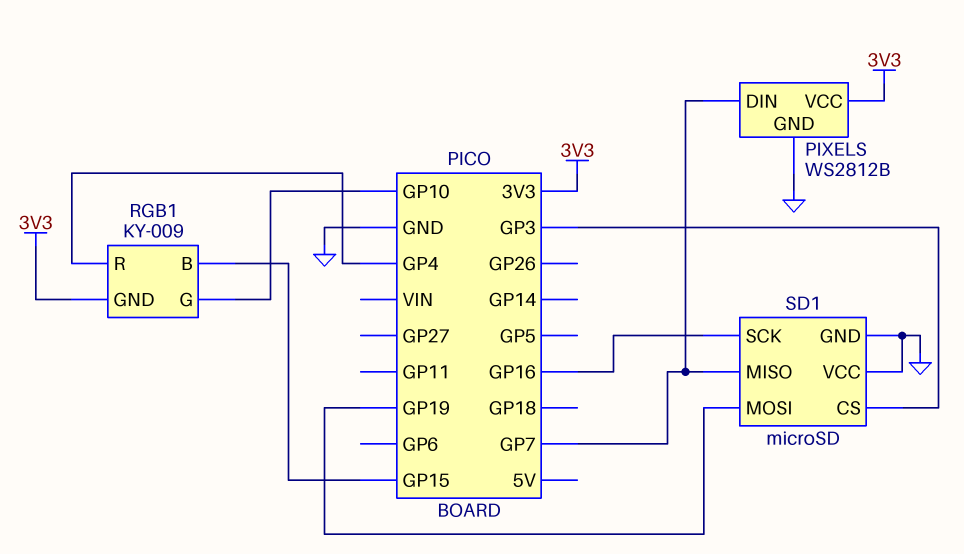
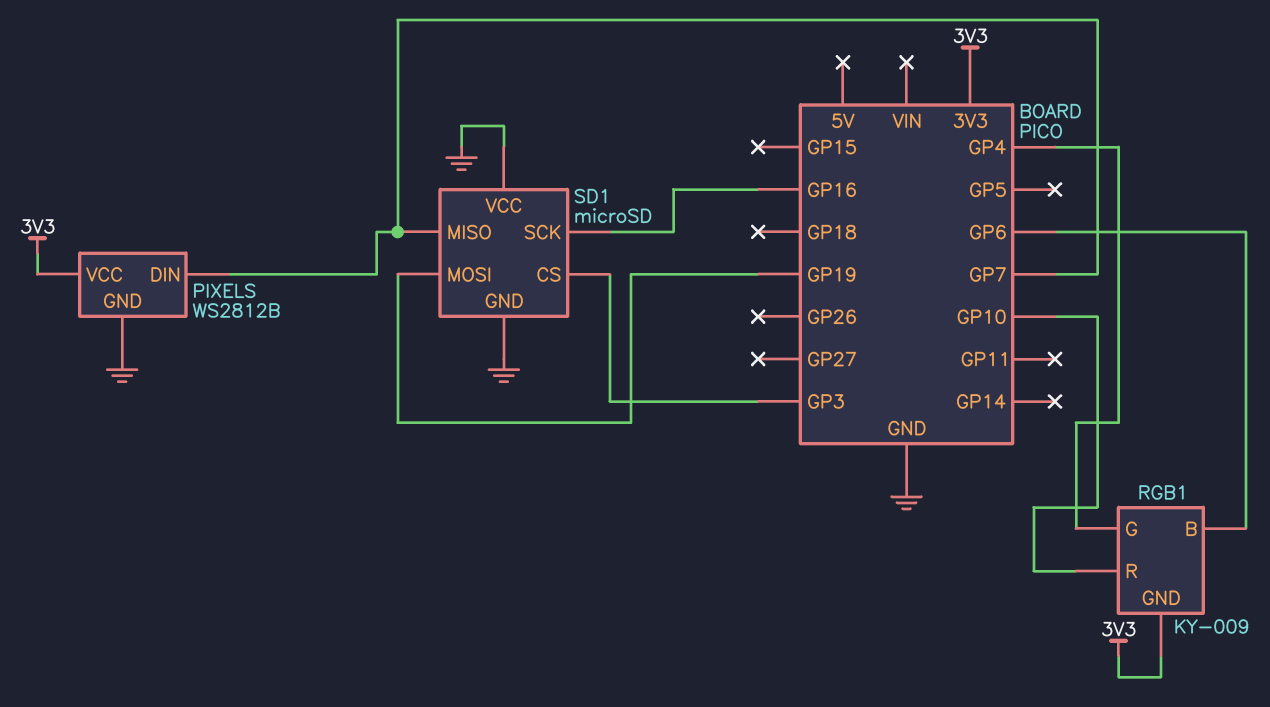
RGB1 pin B: GP15 -> GP6
RGB1 pin G: GP10 -> GP4
RGB1 pin R: GP4 -> GP10

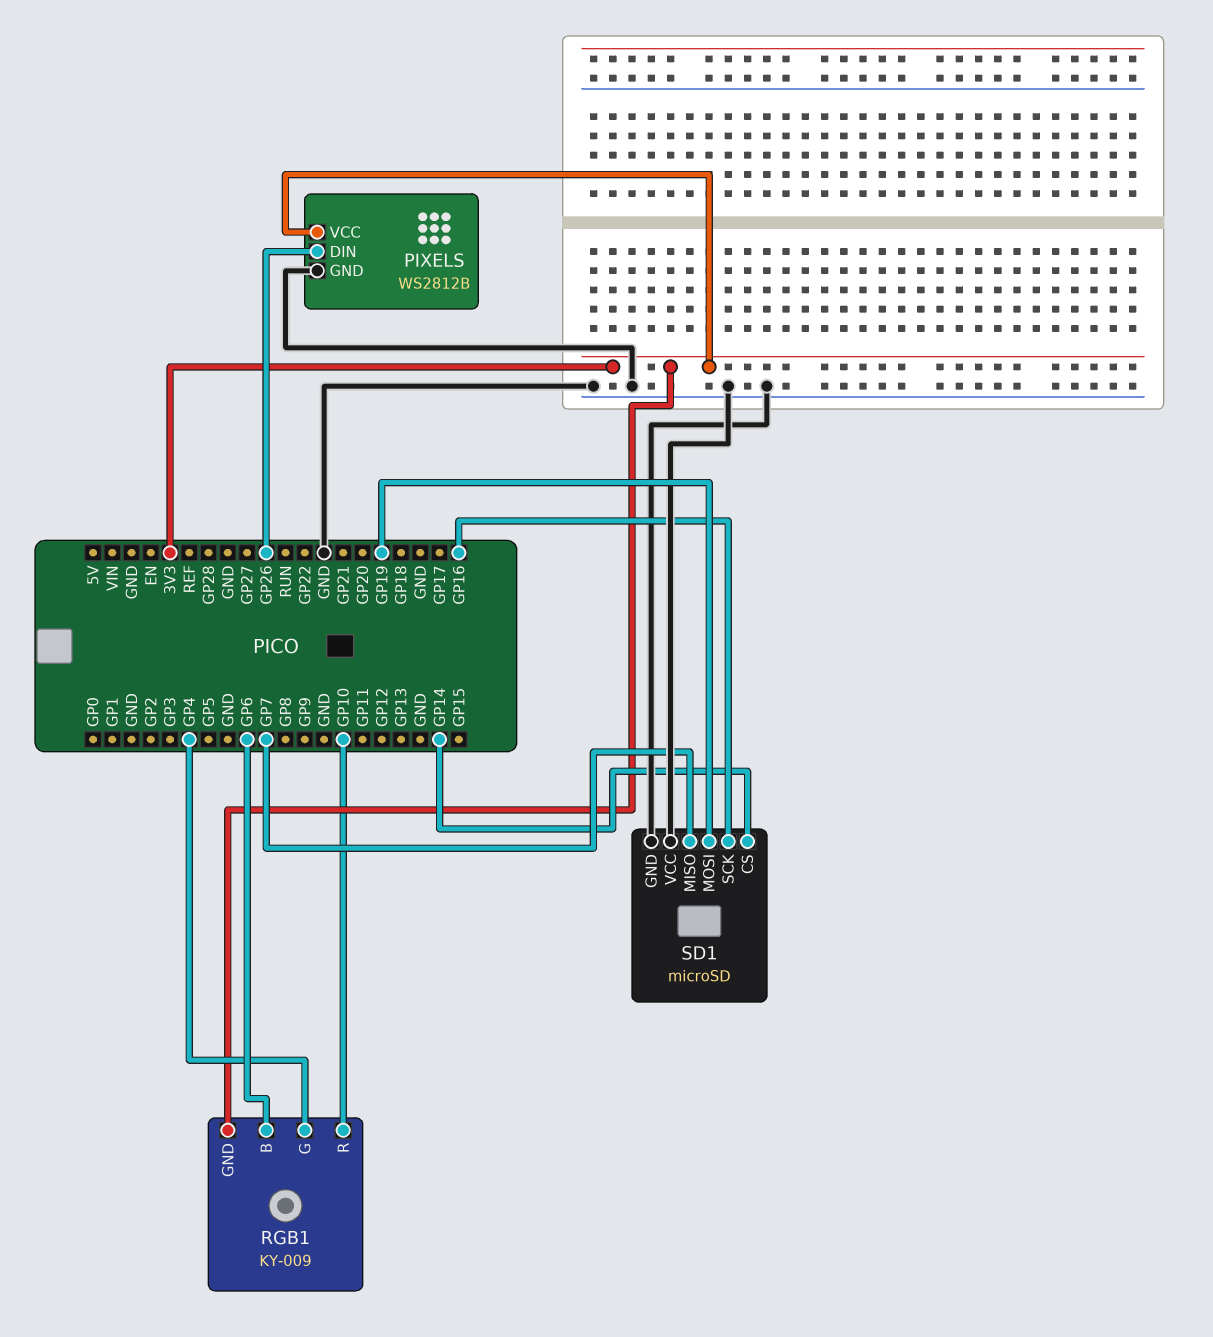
PIXELS pin DIN: GP7 -> GP26
SD1 pin CS: GP3 -> GP14

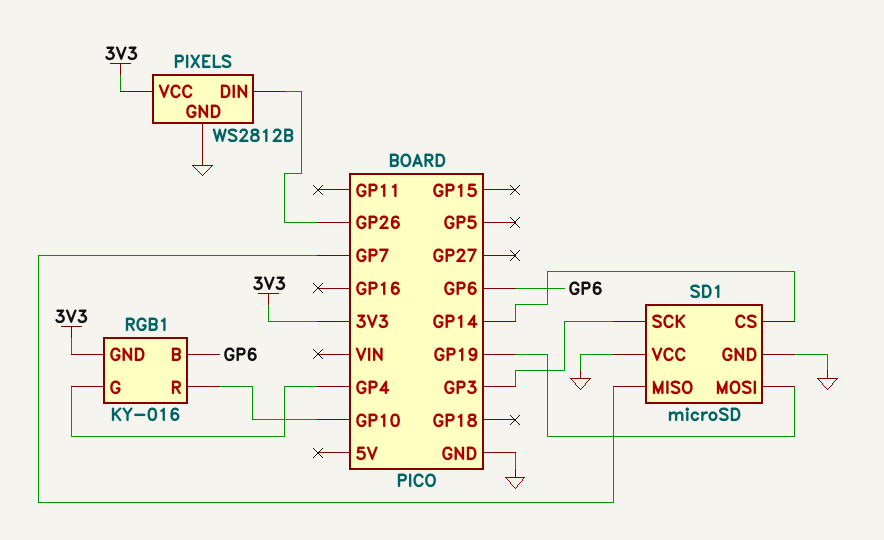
RGB1: KY-009 -> KY-016
SD1 pin SCK: GP16 -> GP3

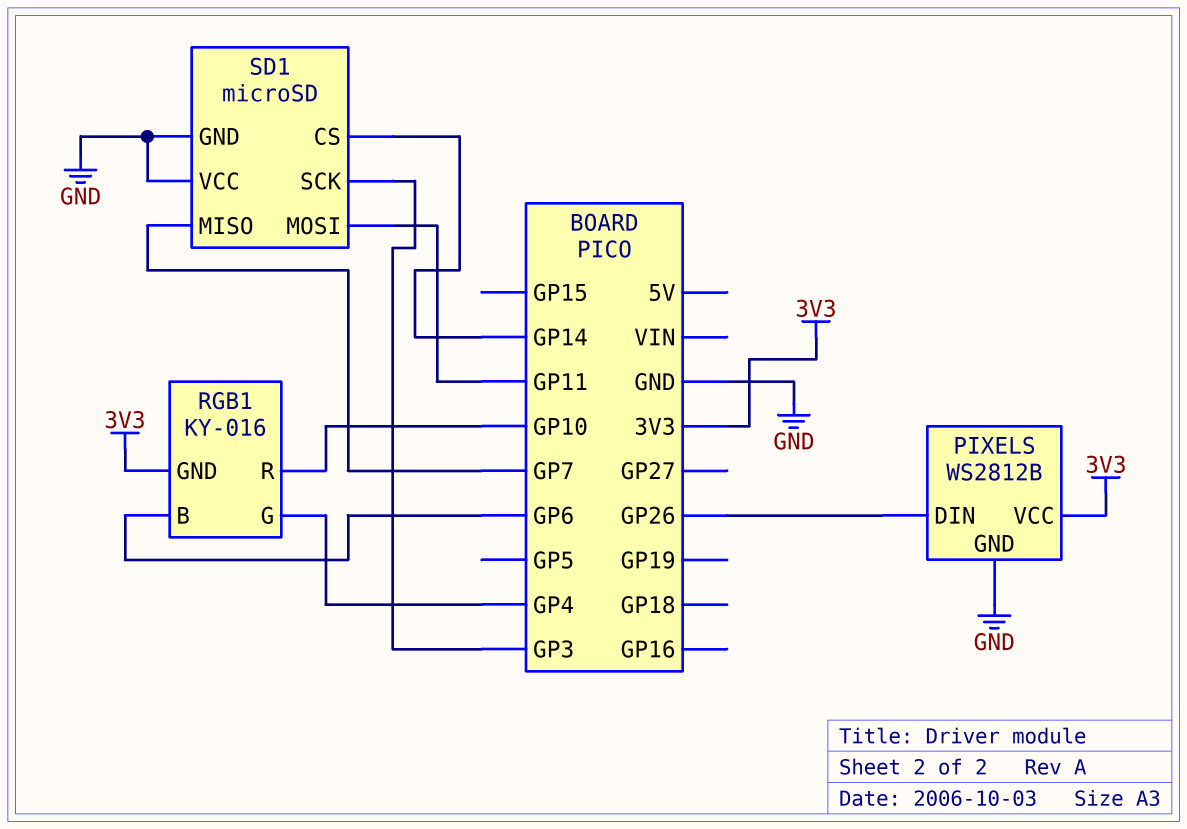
SD1 pin MOSI: GP19 -> GP11

